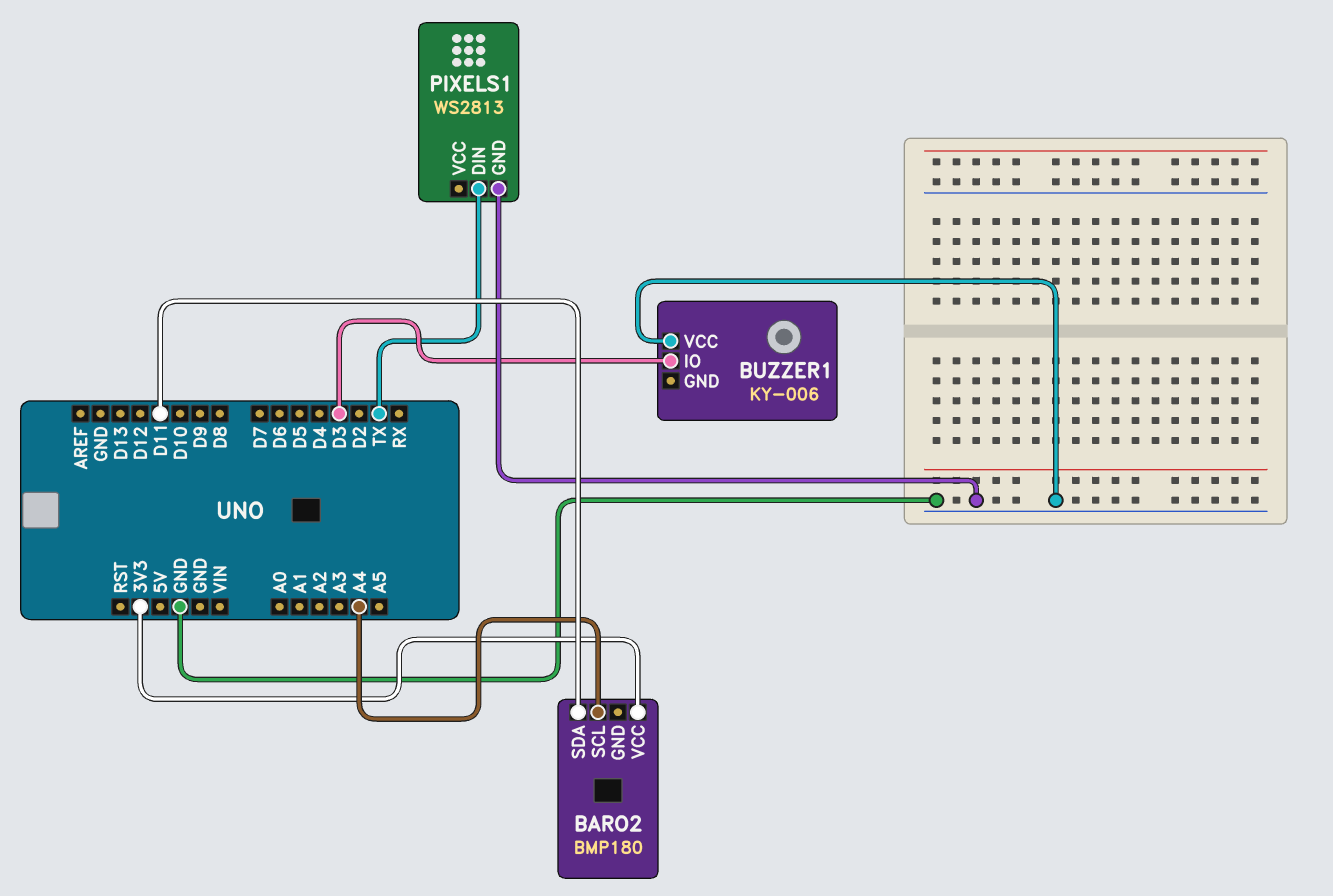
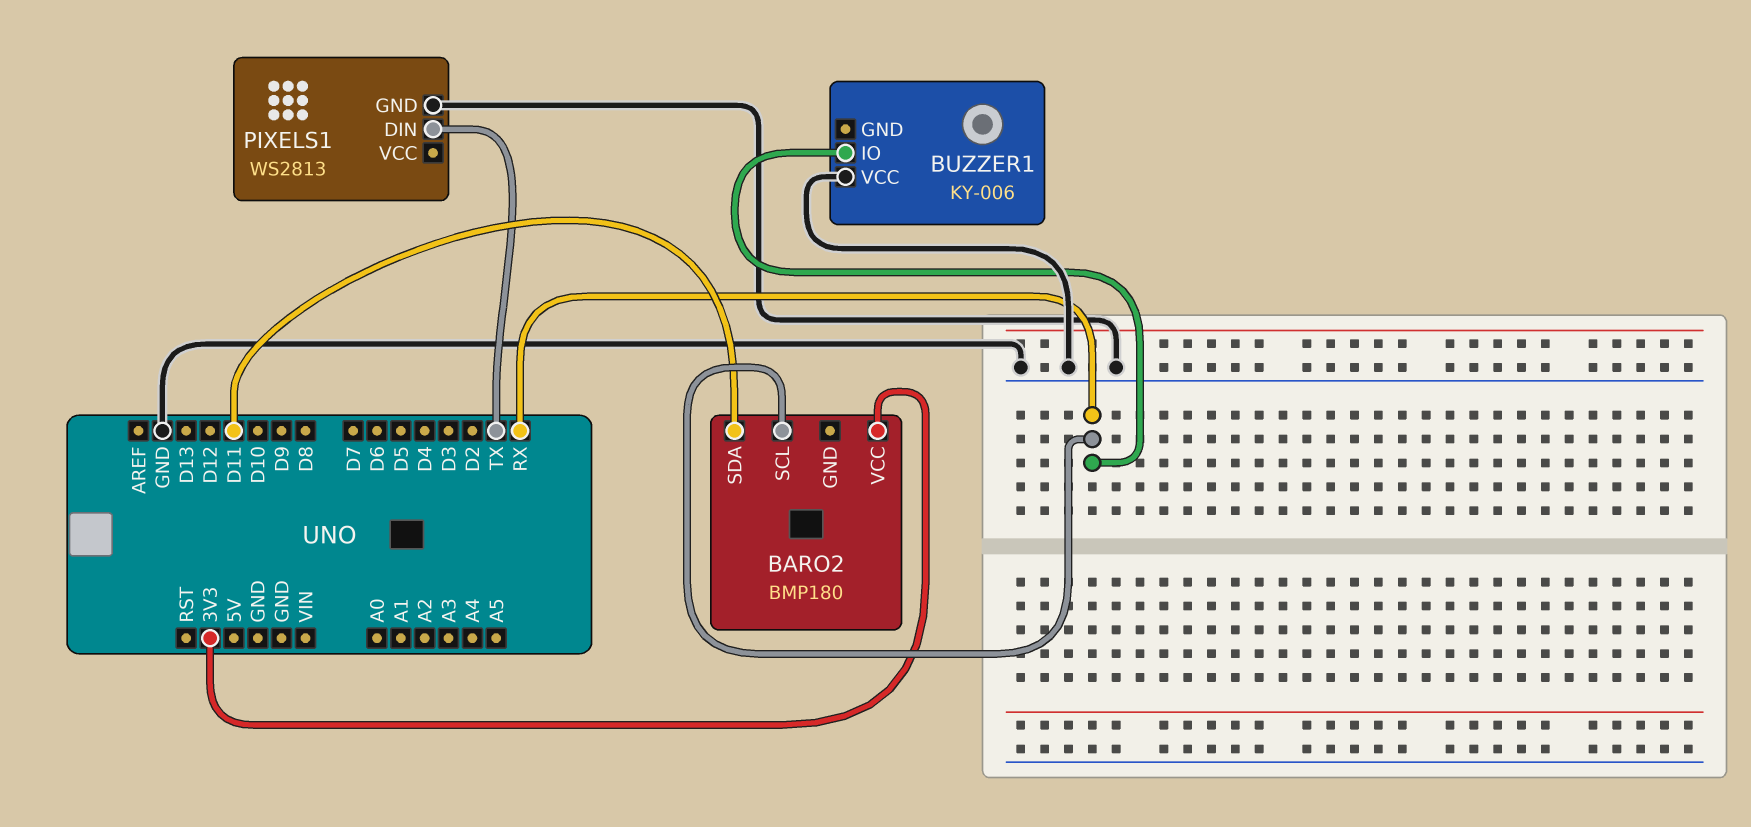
BARO2 pin SCL: A4 -> RX
BUZZER1 pin IO: D3 -> RX

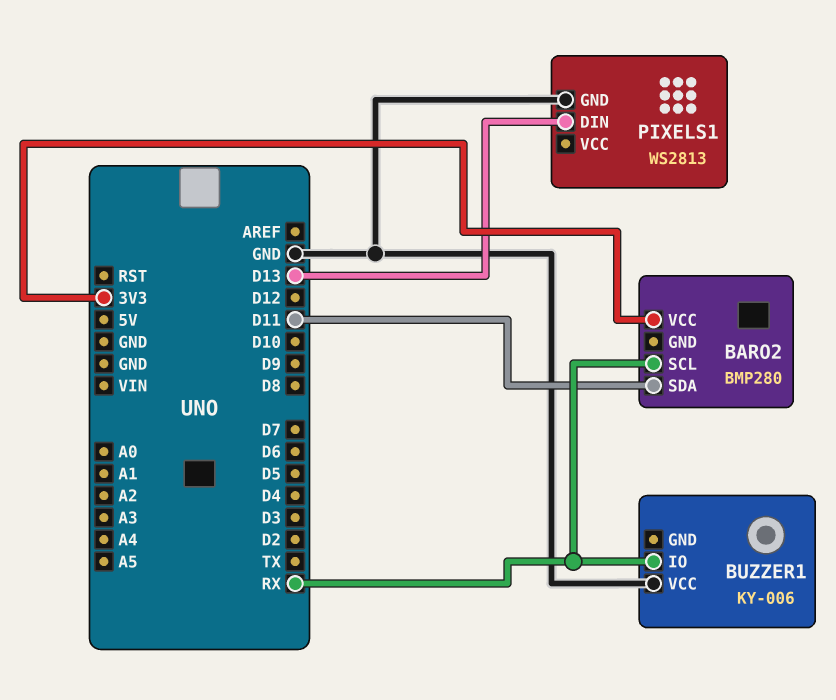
BARO2: BMP180 -> BMP280
PIXELS1 pin DIN: TX -> D13

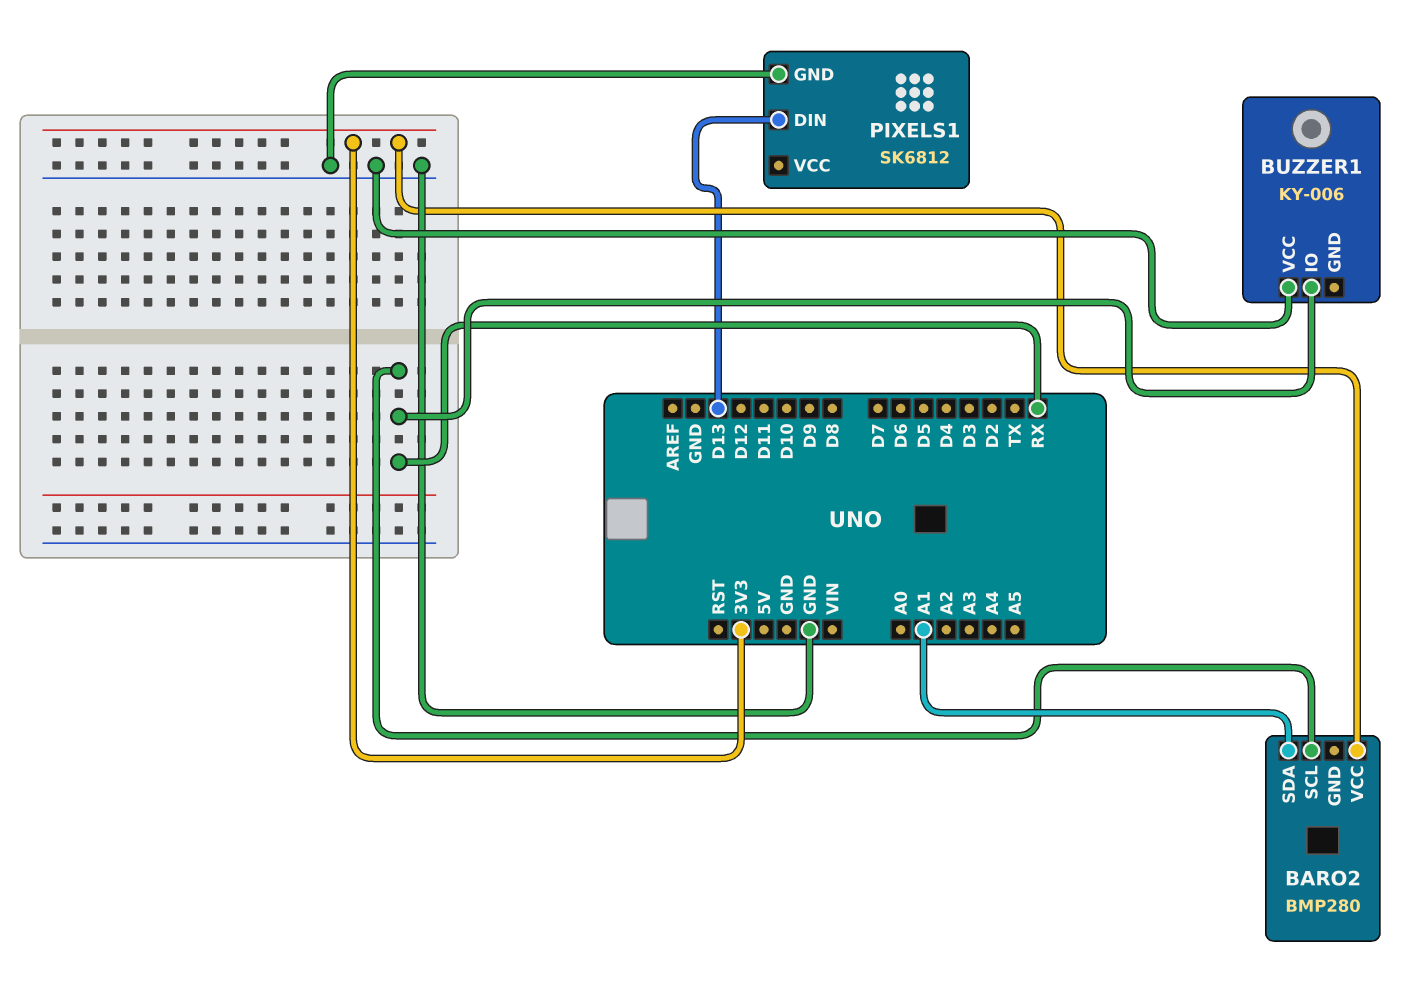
BARO2 pin SDA: D11 -> A1
PIXELS1: WS2813 -> SK6812

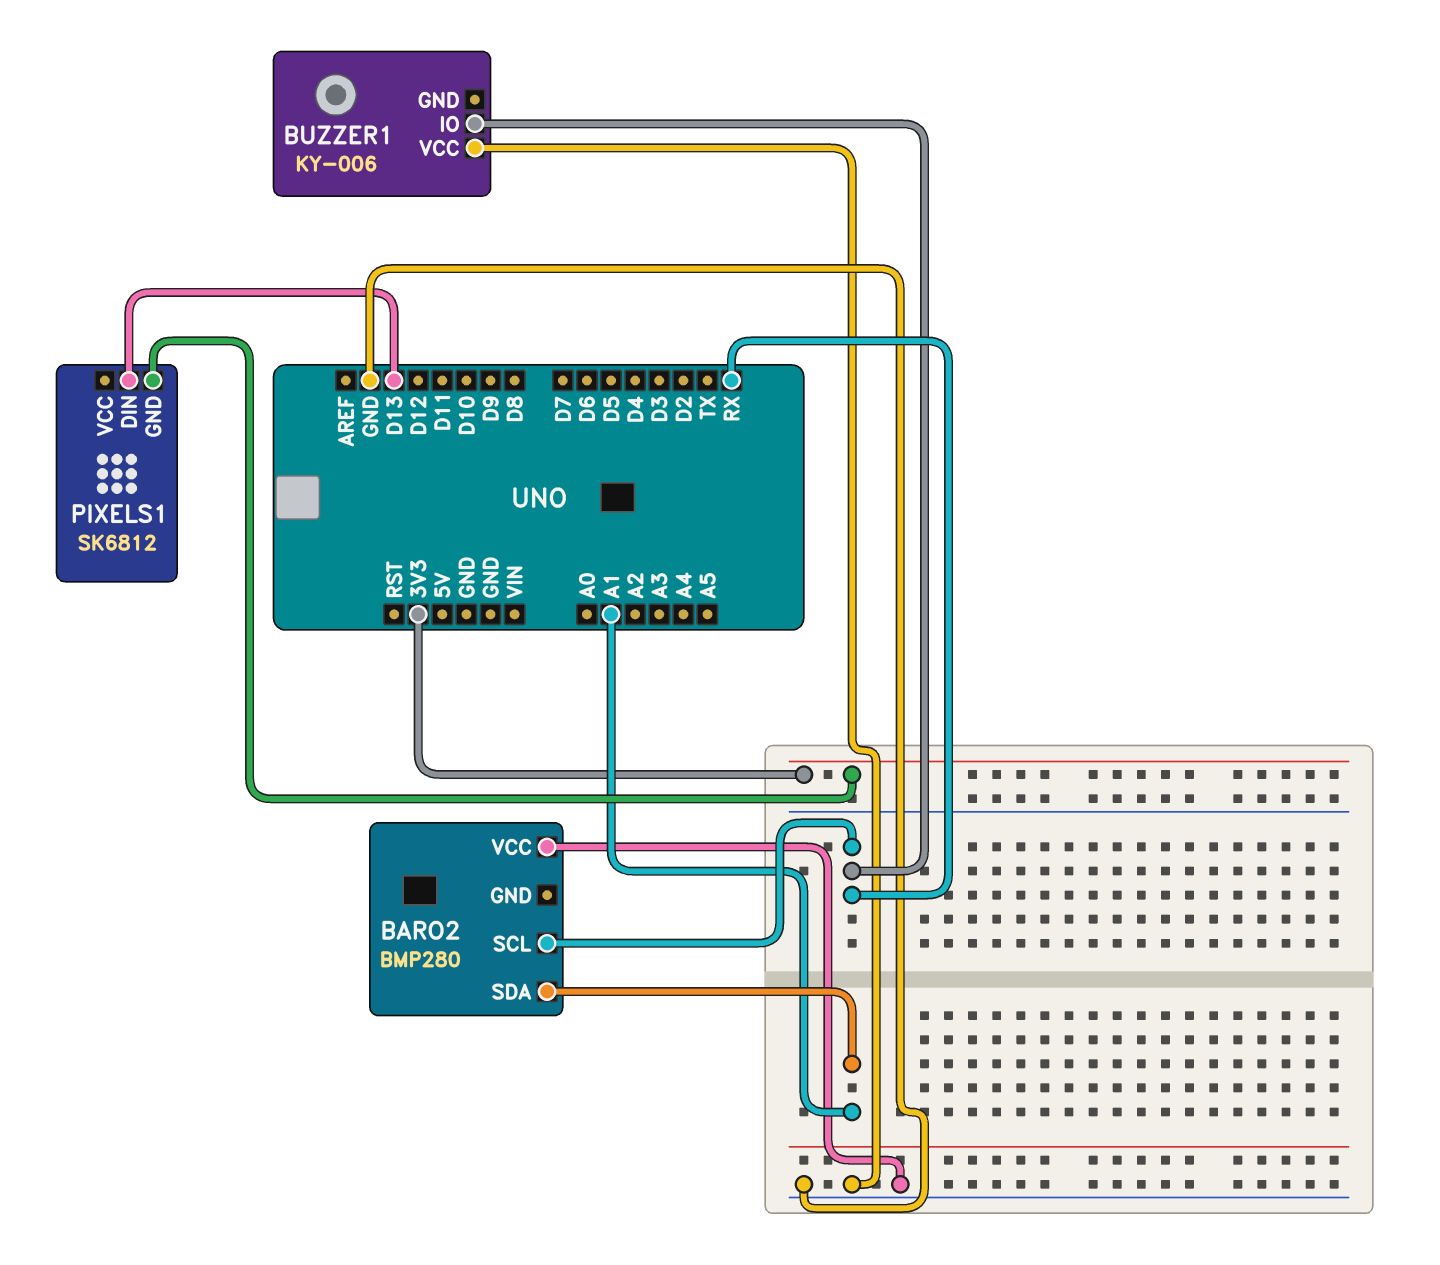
BARO2 pin VCC: 3V3 -> GND
PIXELS1 pin GND: GND -> 3V3

